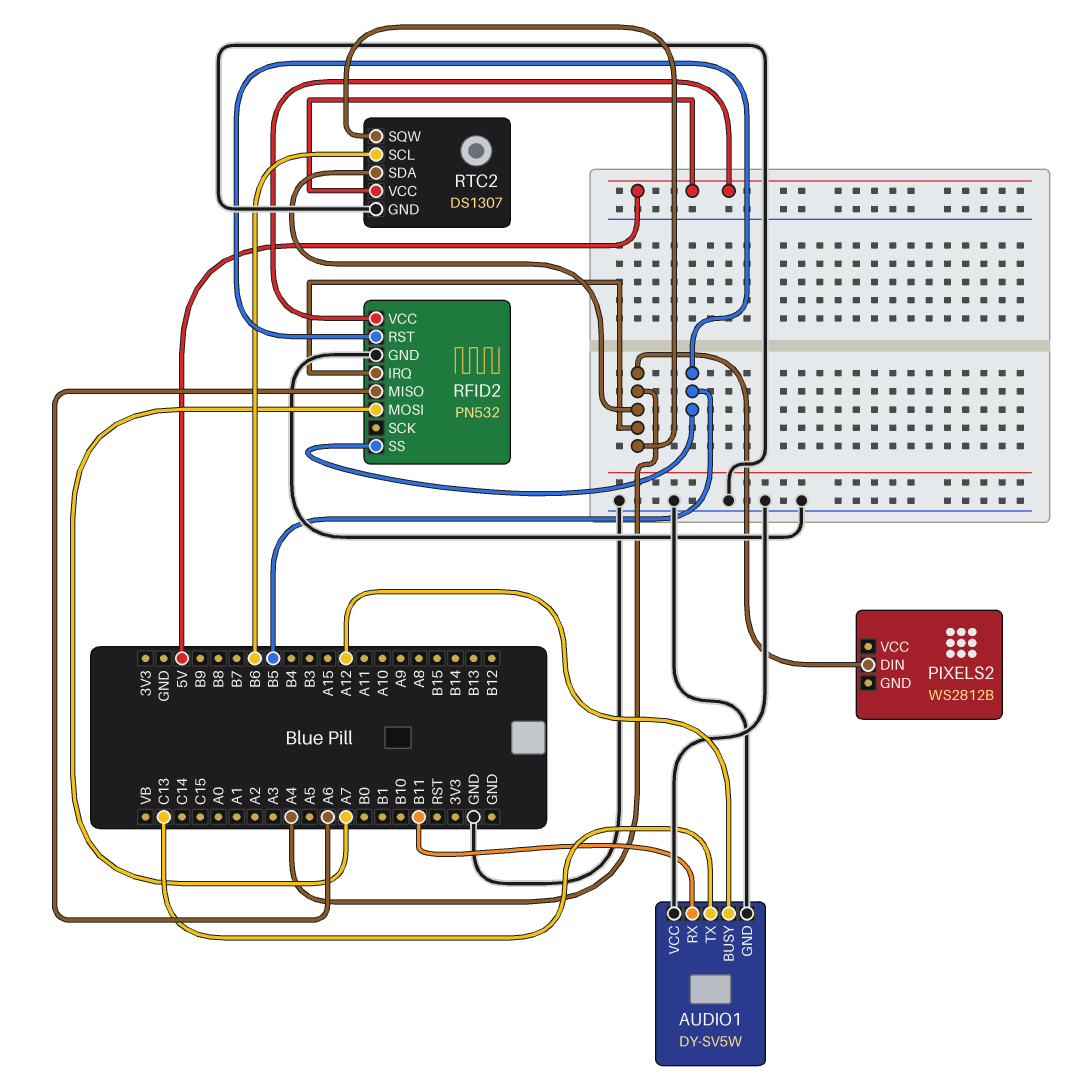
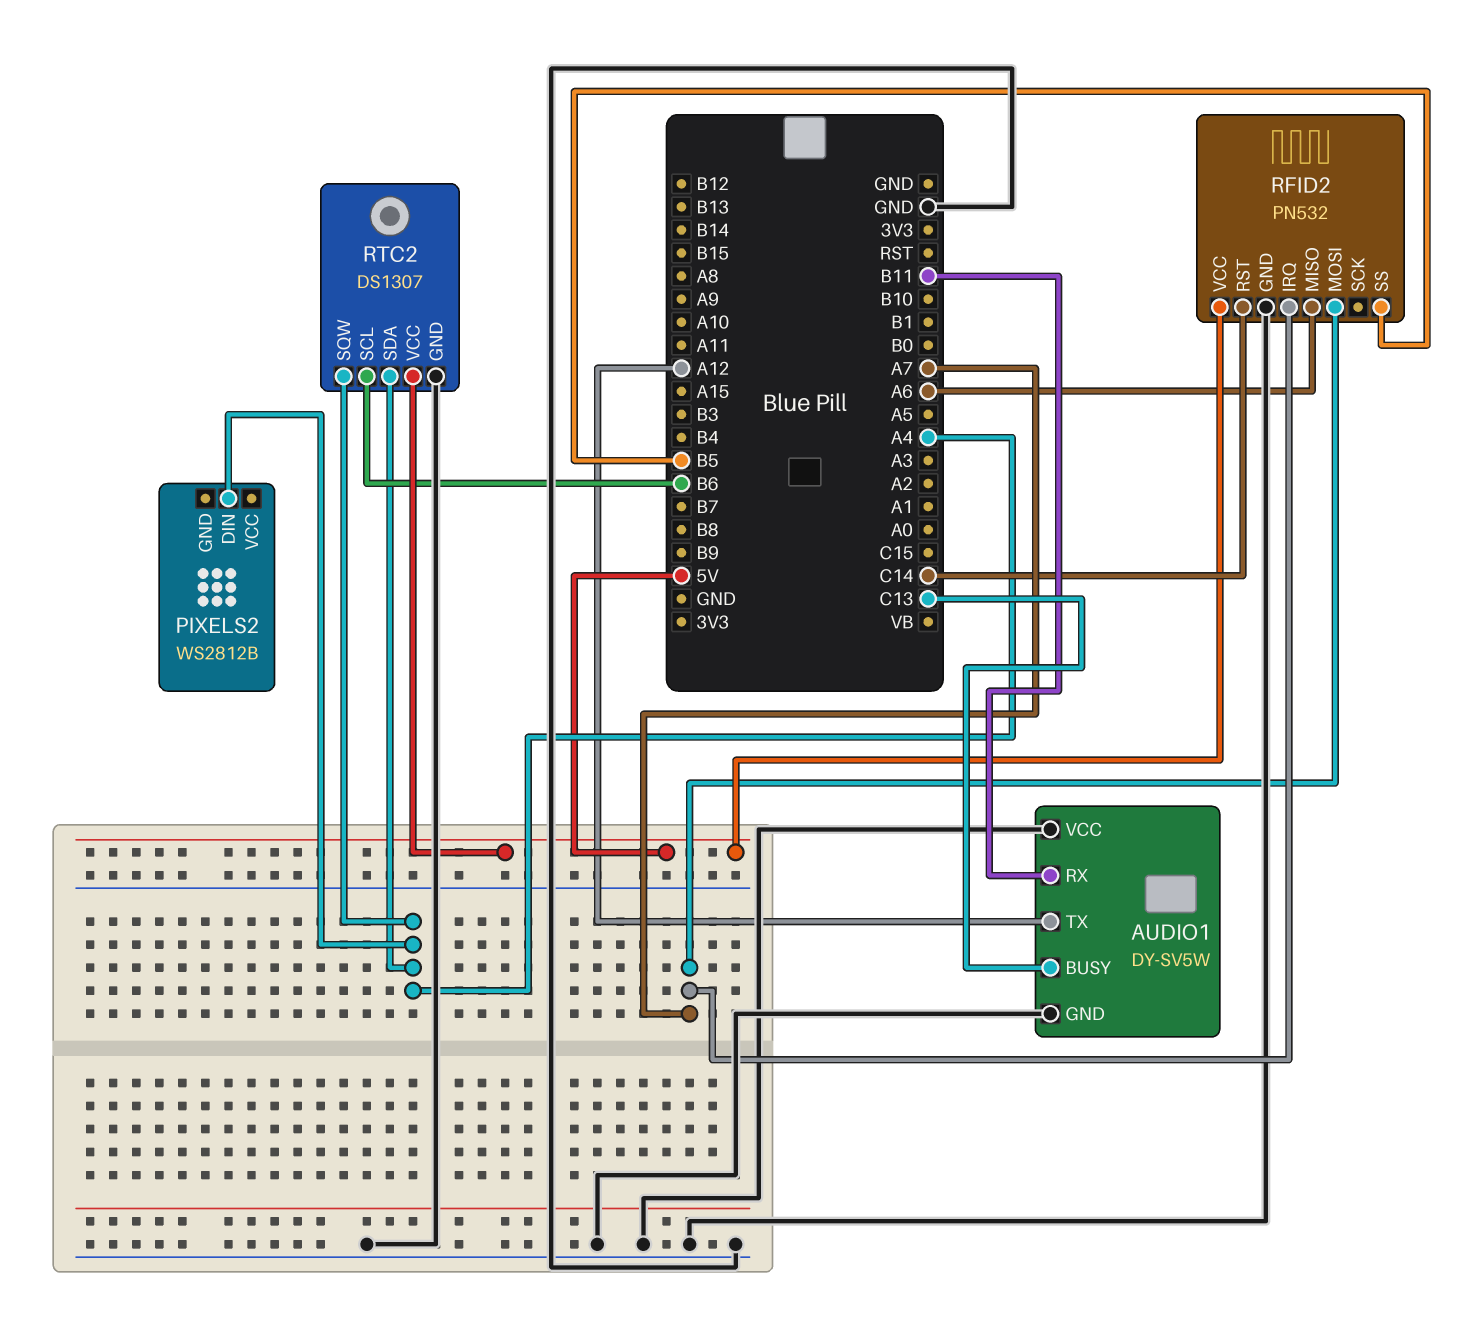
AUDIO1 pin BUSY: A12 -> C13
AUDIO1 pin TX: C13 -> A12
RFID2 pin IRQ: A4 -> A7
RFID2 pin RST: B5 -> C14

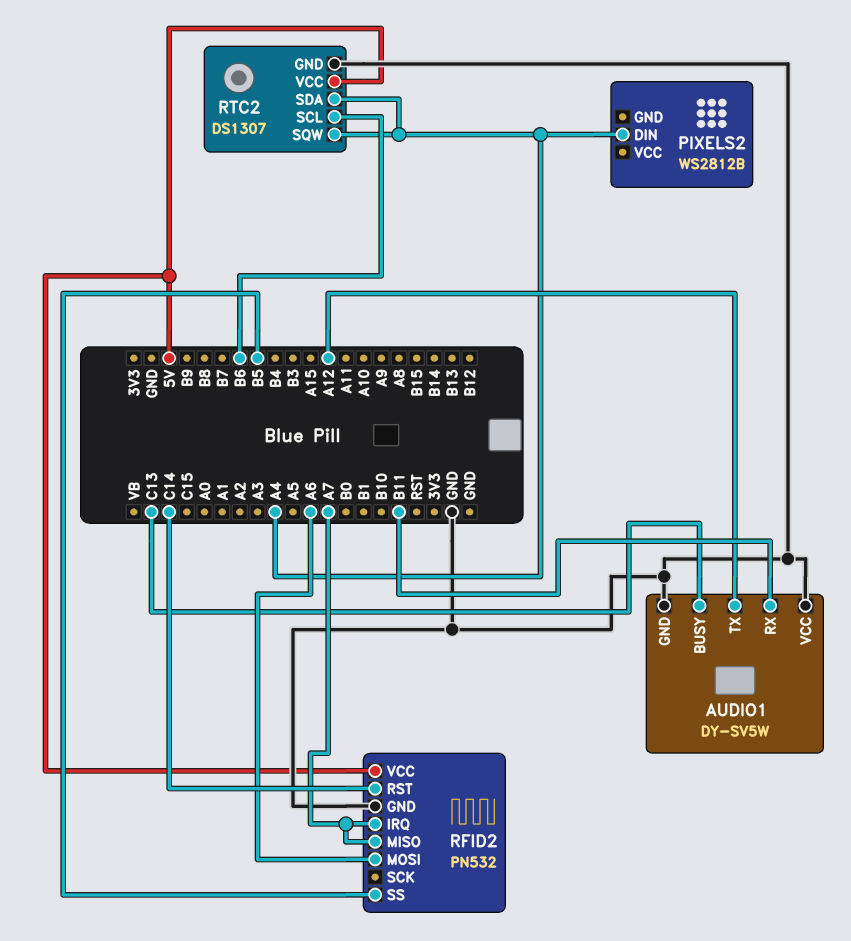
RFID2 pin MISO: A6 -> A7
RFID2 pin MOSI: A7 -> A6

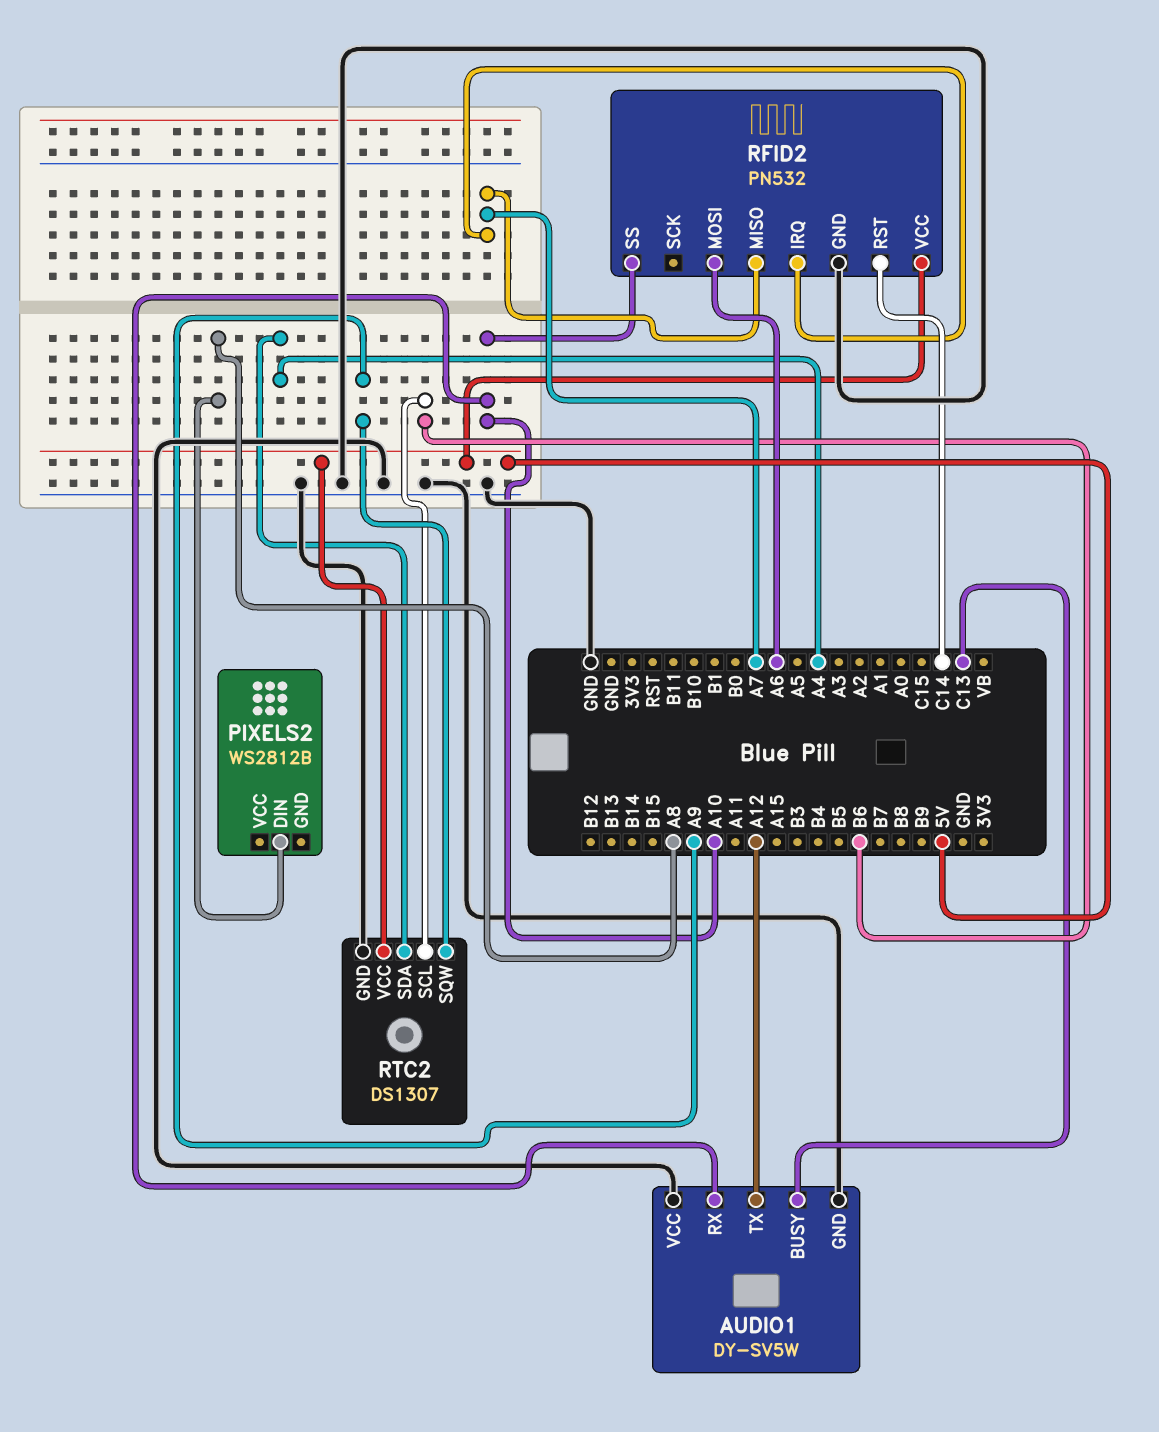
AUDIO1 pin RX: B11 -> A10
PIXELS2 pin DIN: A4 -> A8
RFID2 pin SS: B5 -> A10
RTC2 pin SQW: A4 -> A9

